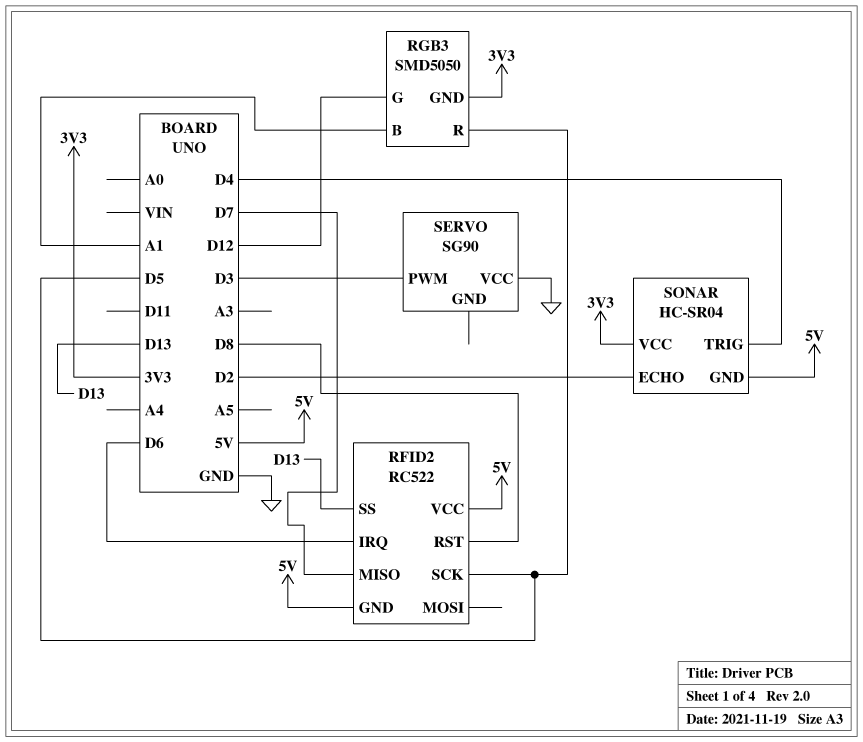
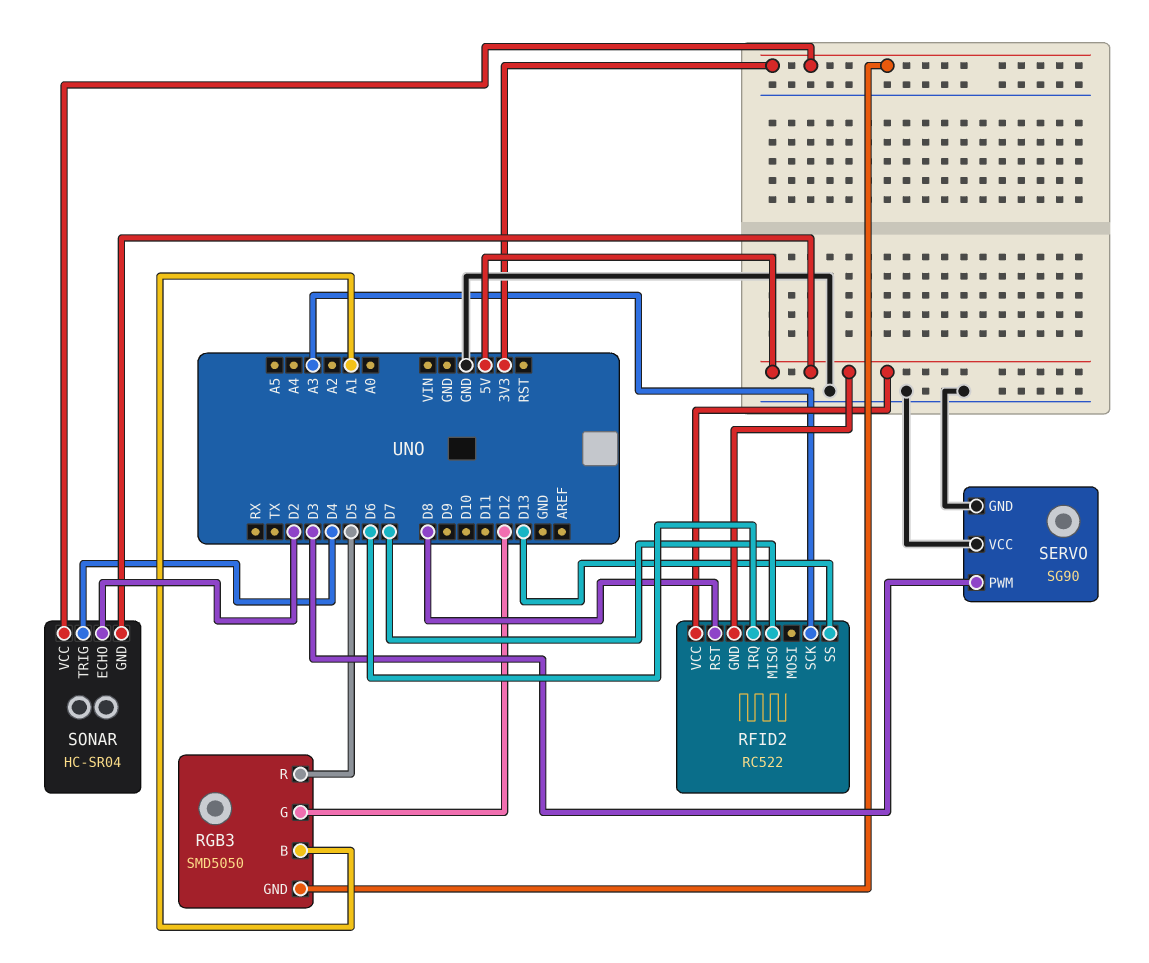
RFID2 pin SCK: D5 -> A3
SERVO pin GND: none -> GND

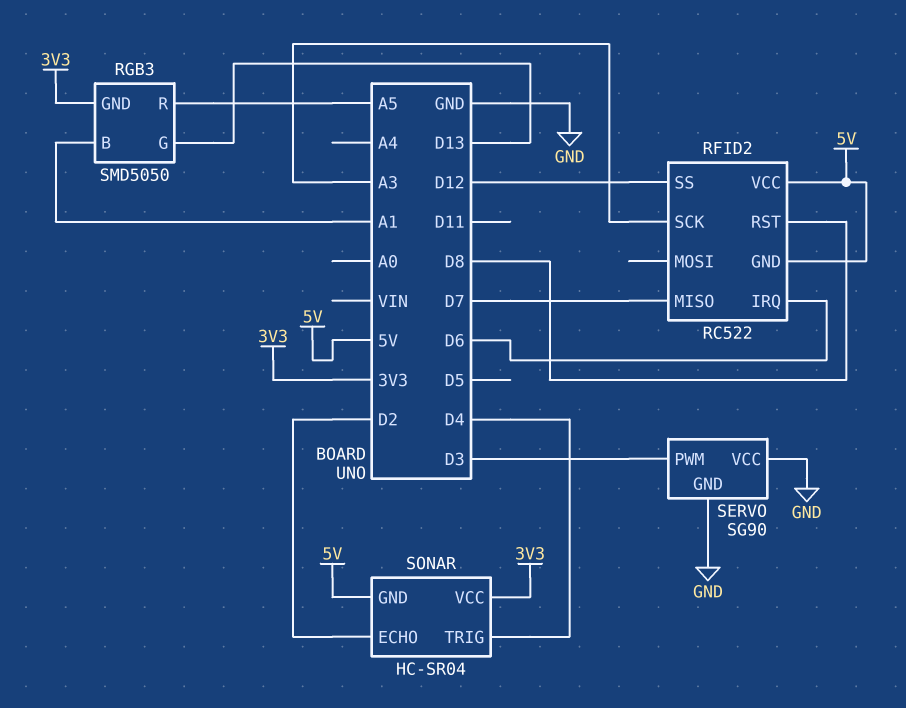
RFID2 pin SS: D13 -> D12
RGB3 pin G: D12 -> D13
RGB3 pin R: D5 -> A5

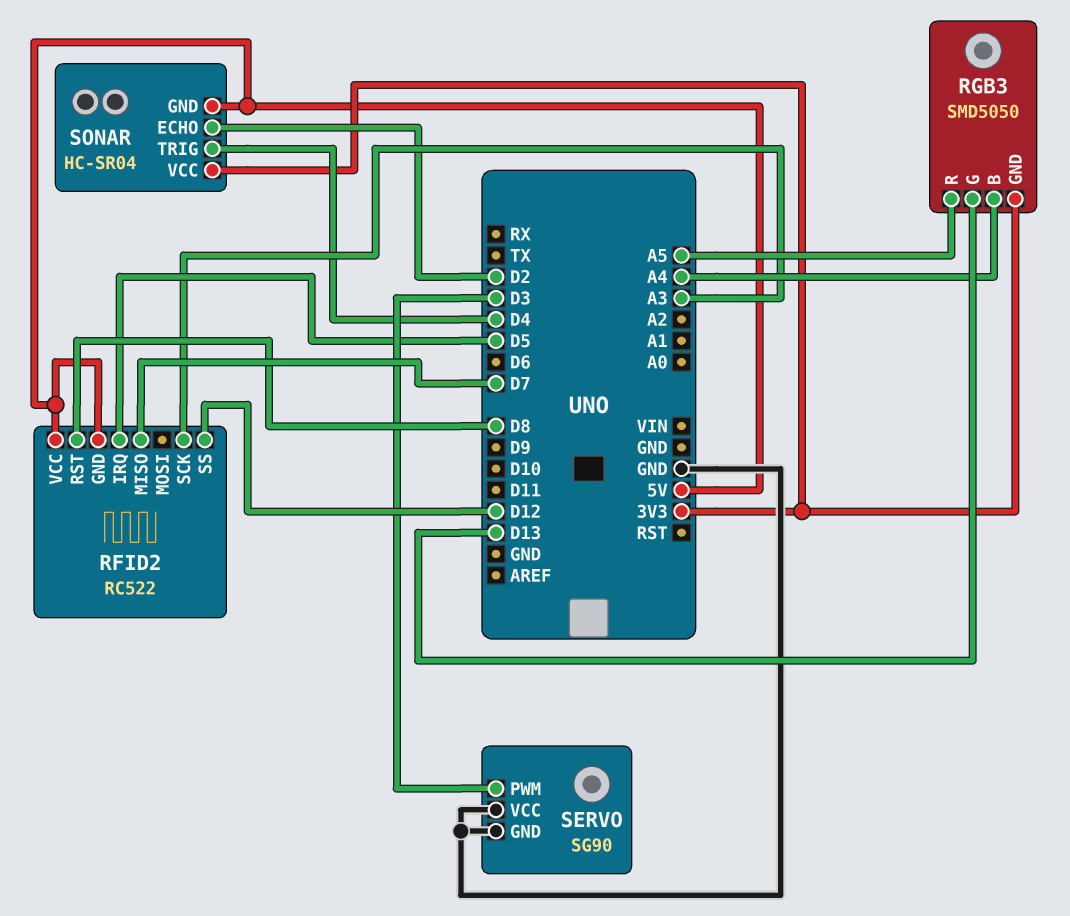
RFID2 pin IRQ: D6 -> D5
RGB3 pin B: A1 -> A4

